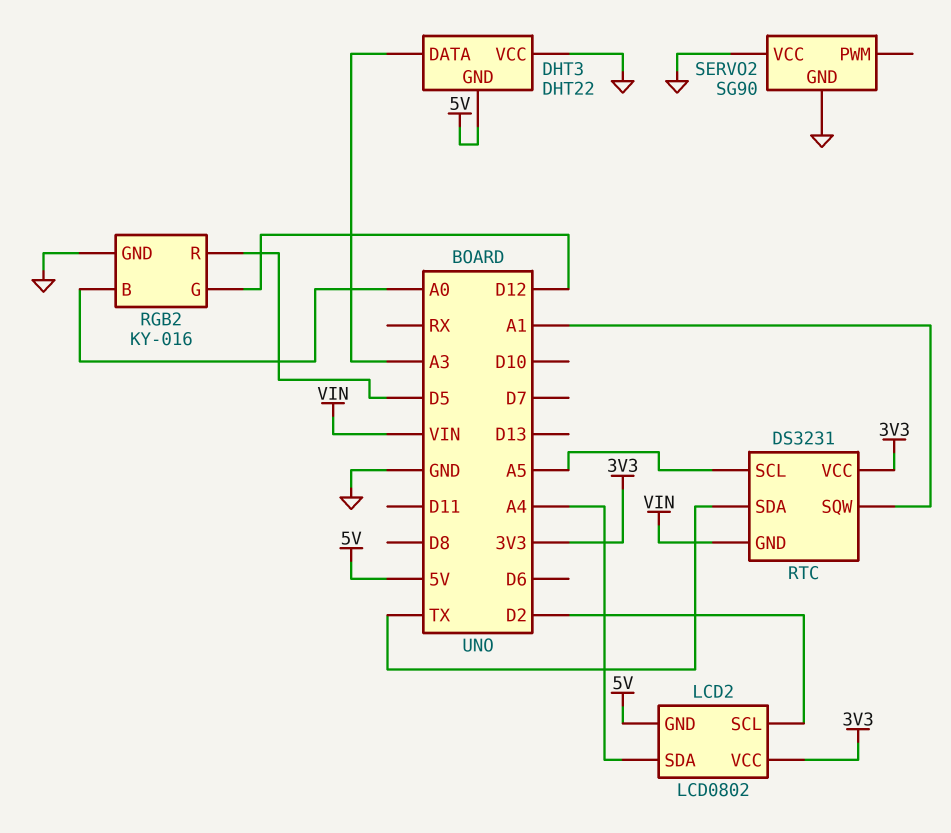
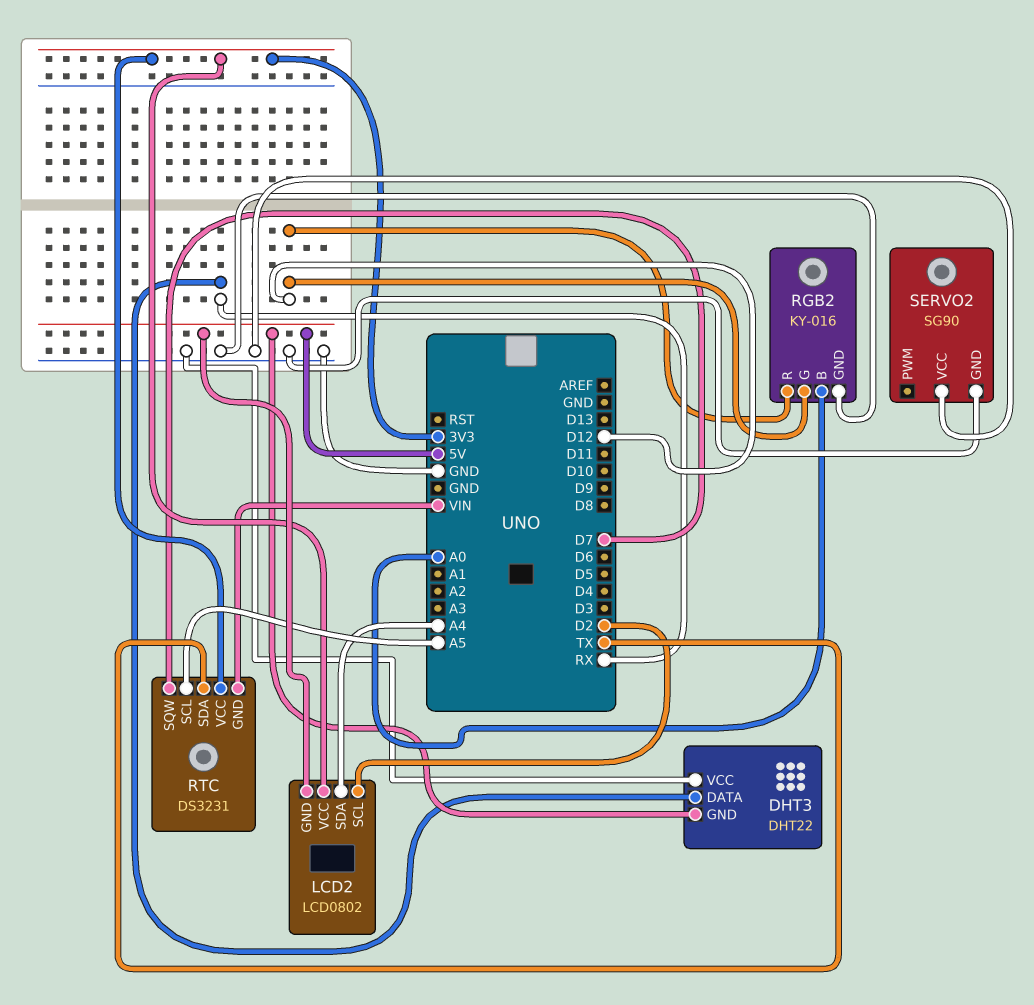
DHT3 pin DATA: A3 -> RX
RGB2 pin R: D5 -> D12
RTC pin SQW: A1 -> D7

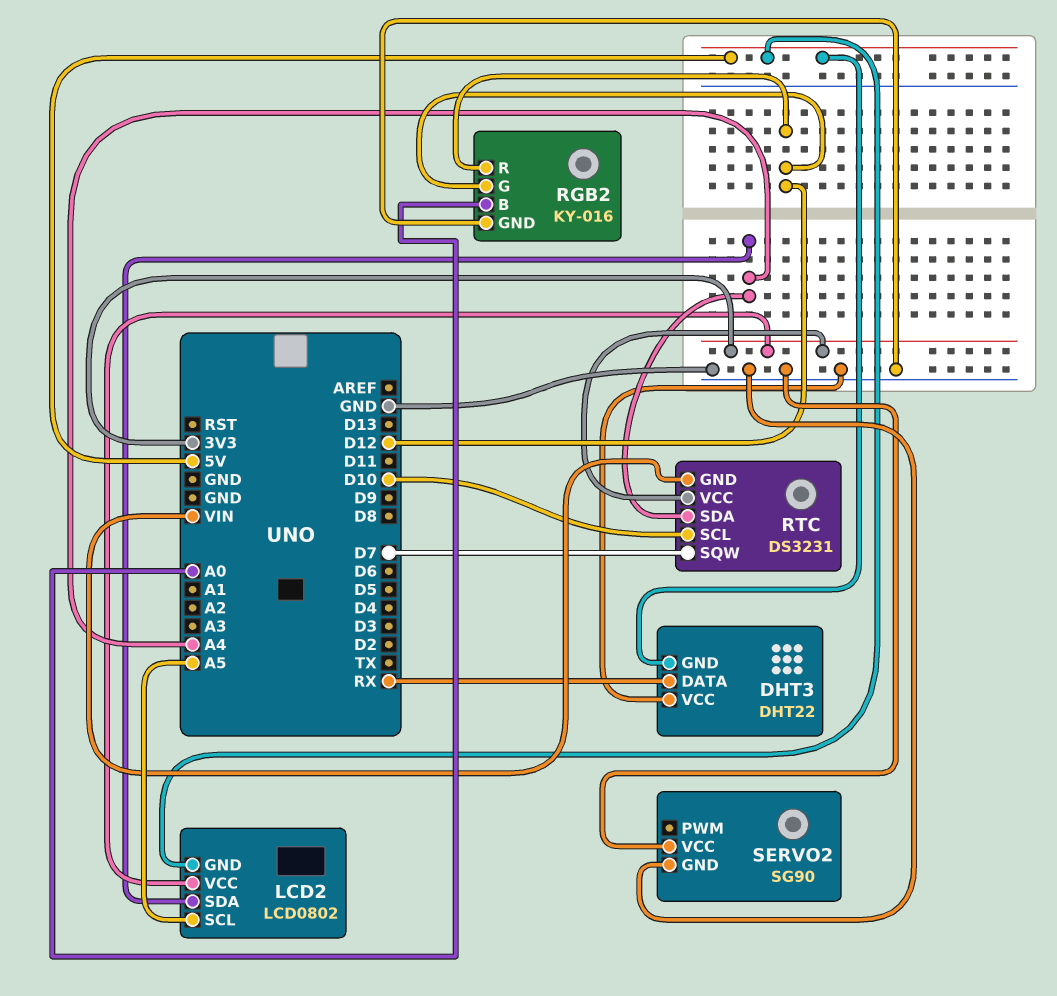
LCD2 pin SCL: D2 -> A5
RTC pin SCL: A5 -> D10
RTC pin SDA: TX -> A4

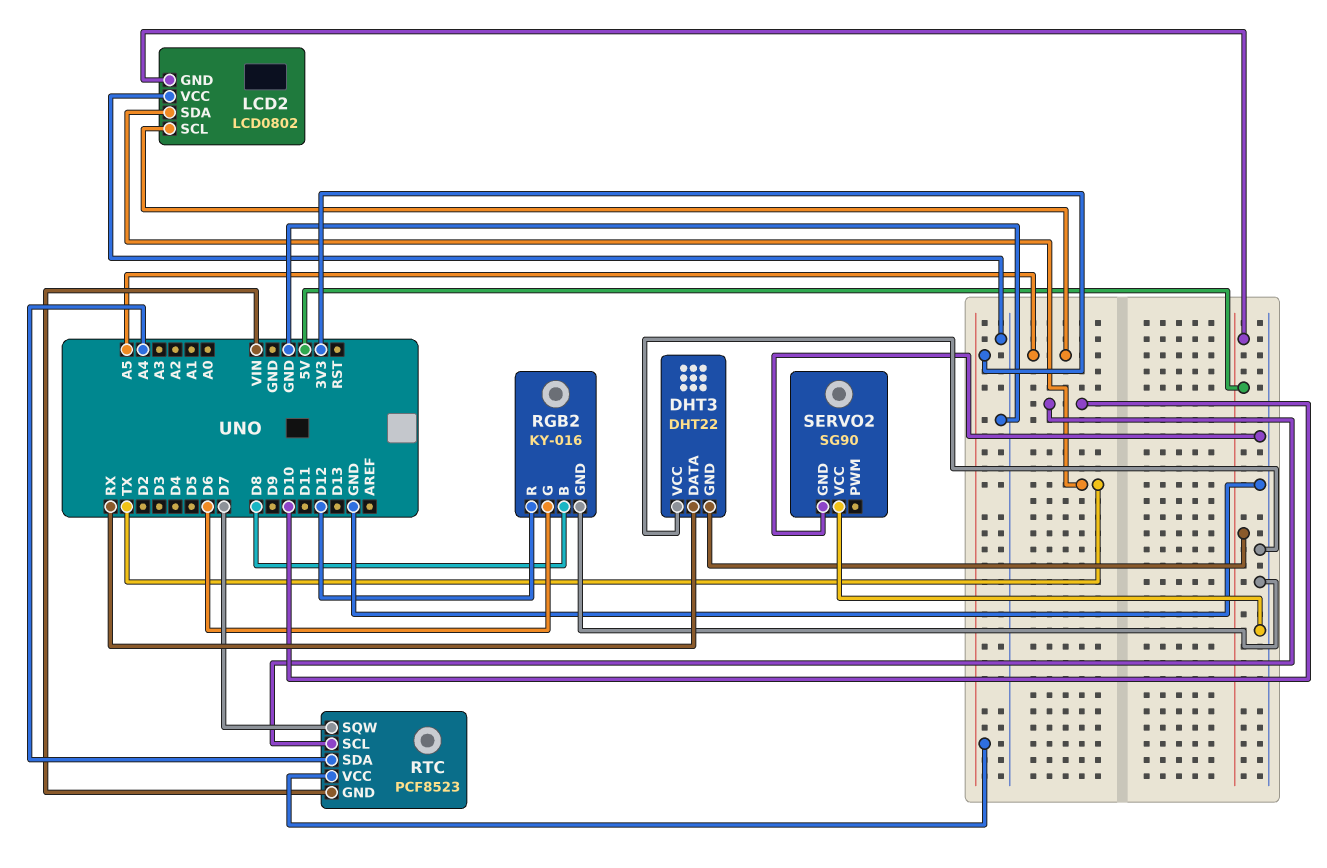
LCD2 pin SDA: A4 -> TX
LCD2 pin VCC: 3V3 -> GND
RGB2 pin B: A0 -> D8
RGB2 pin G: D12 -> D6
RTC: DS3231 -> PCF8523

